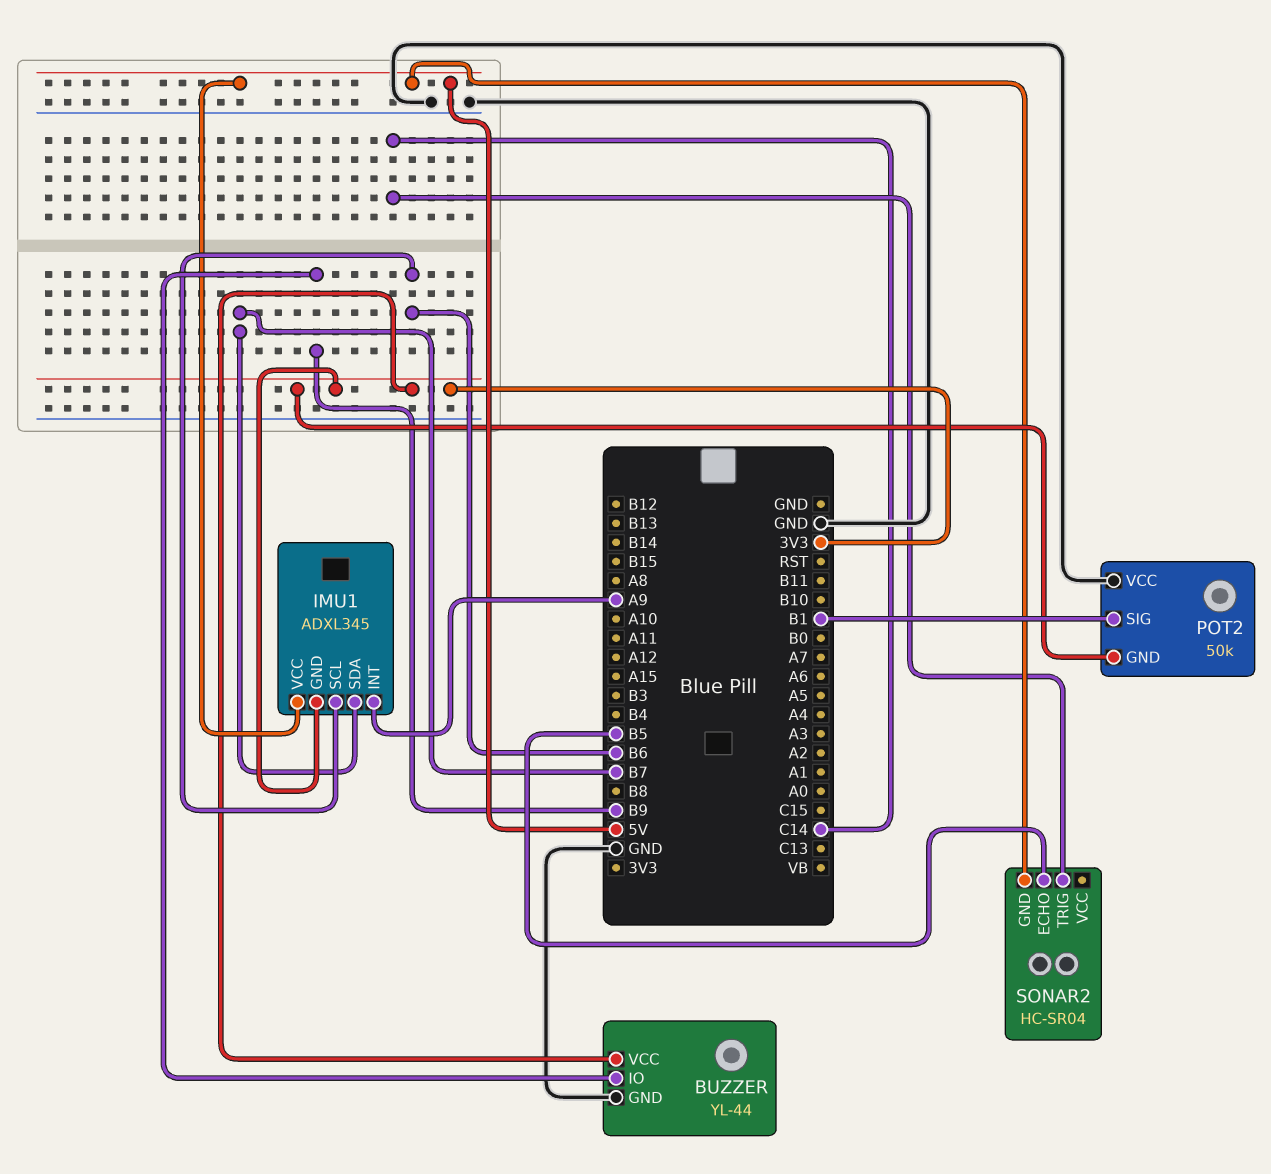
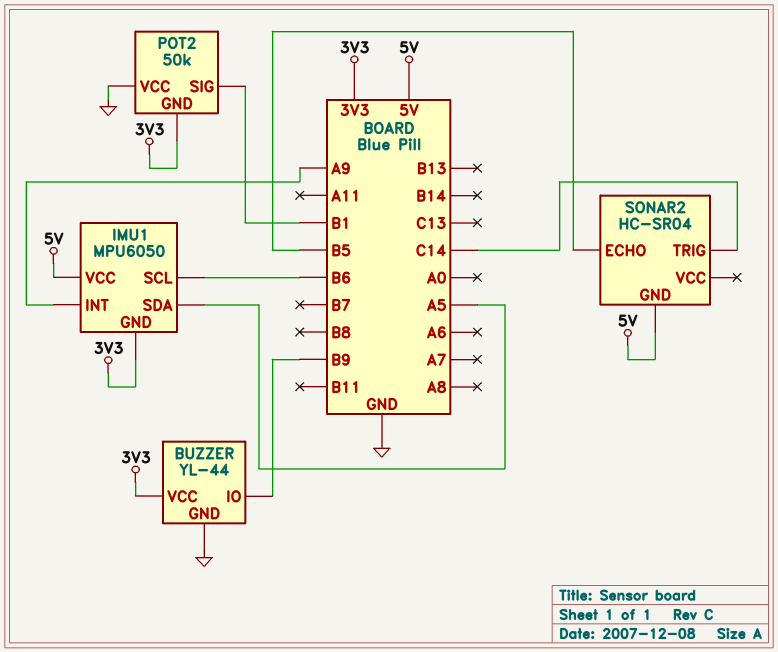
IMU1: ADXL345 -> MPU6050
IMU1 pin SDA: B7 -> A5

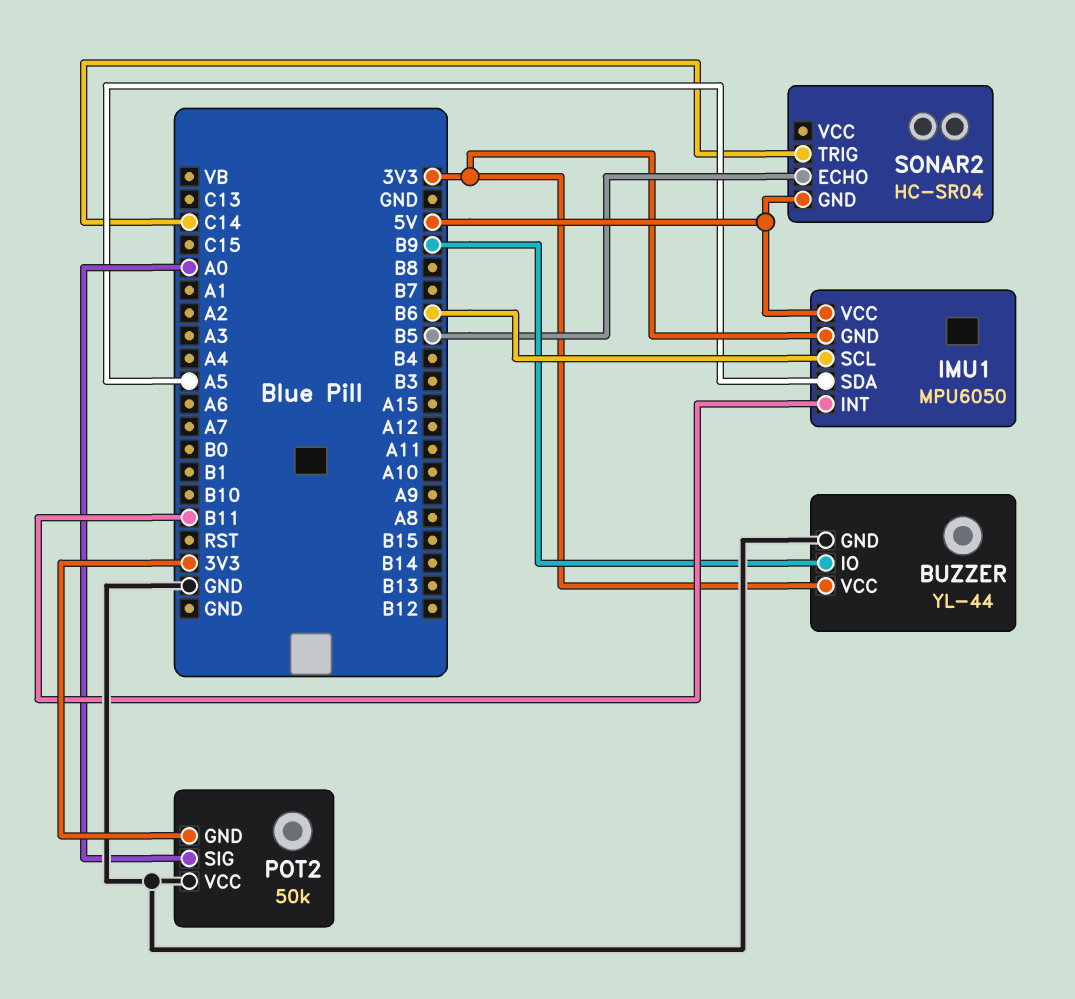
IMU1 pin INT: A9 -> B11
POT2 pin SIG: B1 -> A0

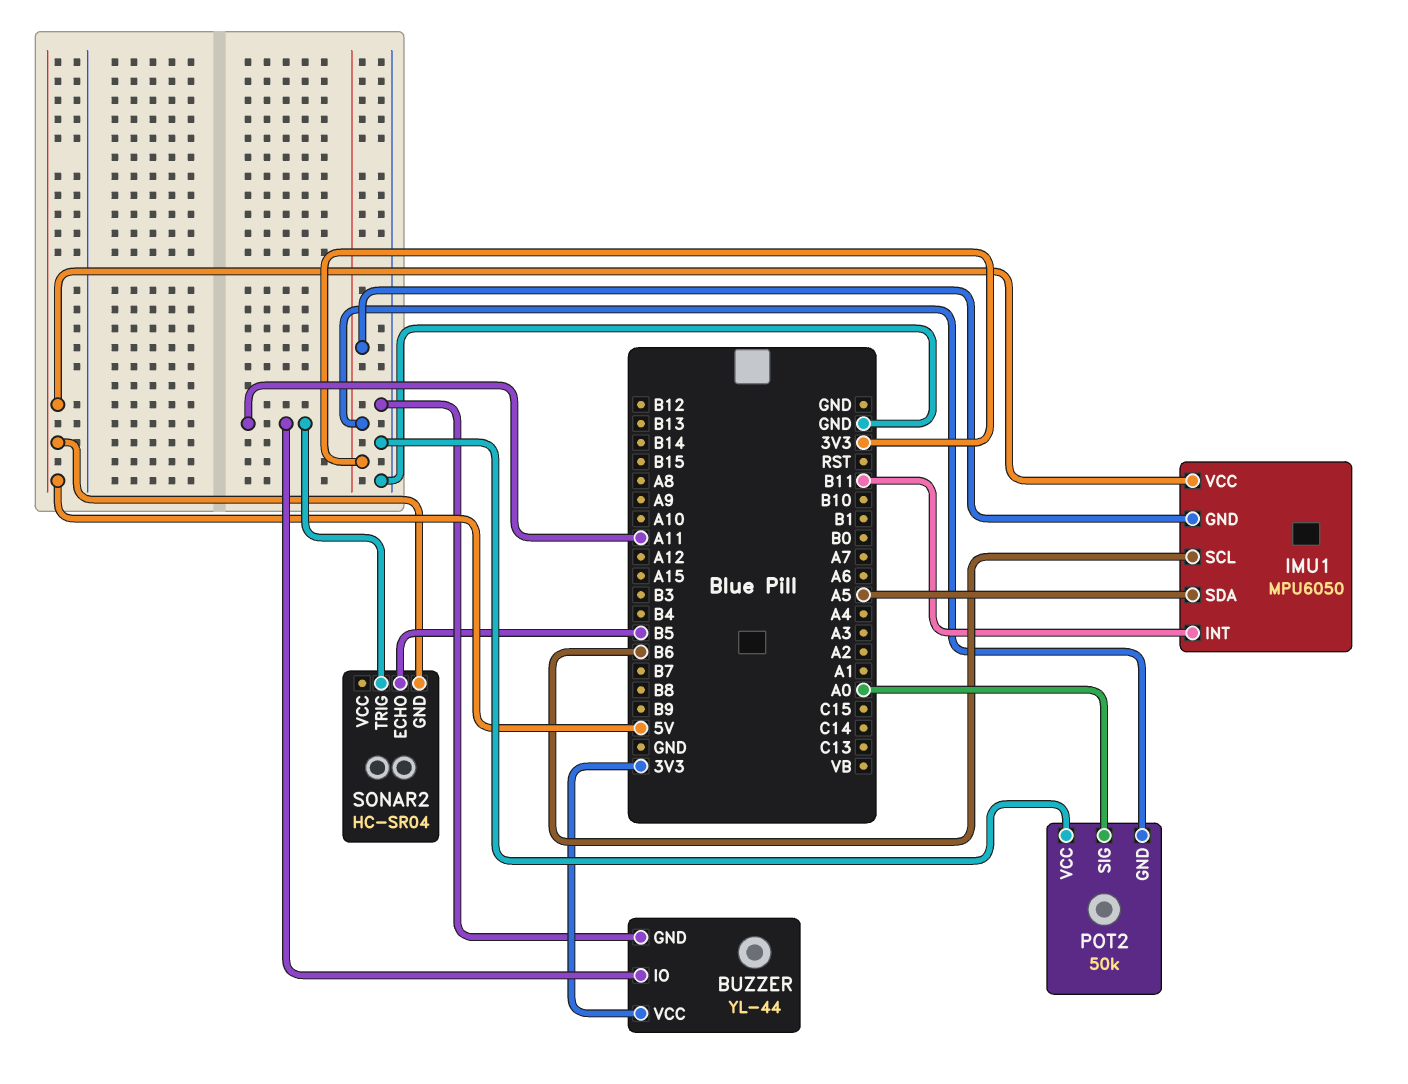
BUZZER pin IO: B9 -> A11
SONAR2 pin TRIG: C14 -> A11

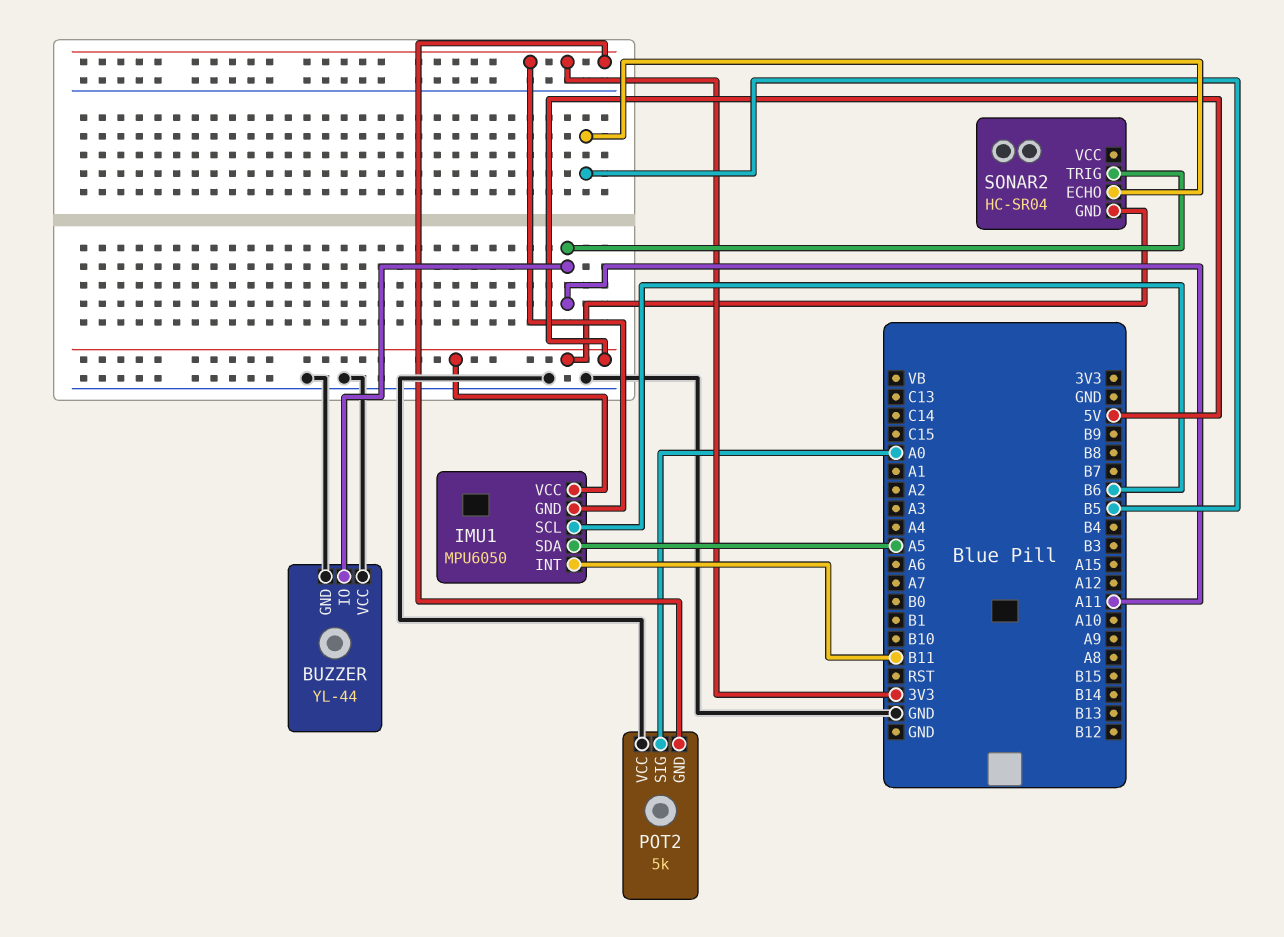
BUZZER pin VCC: 3V3 -> GND
POT2: 50k -> 5k

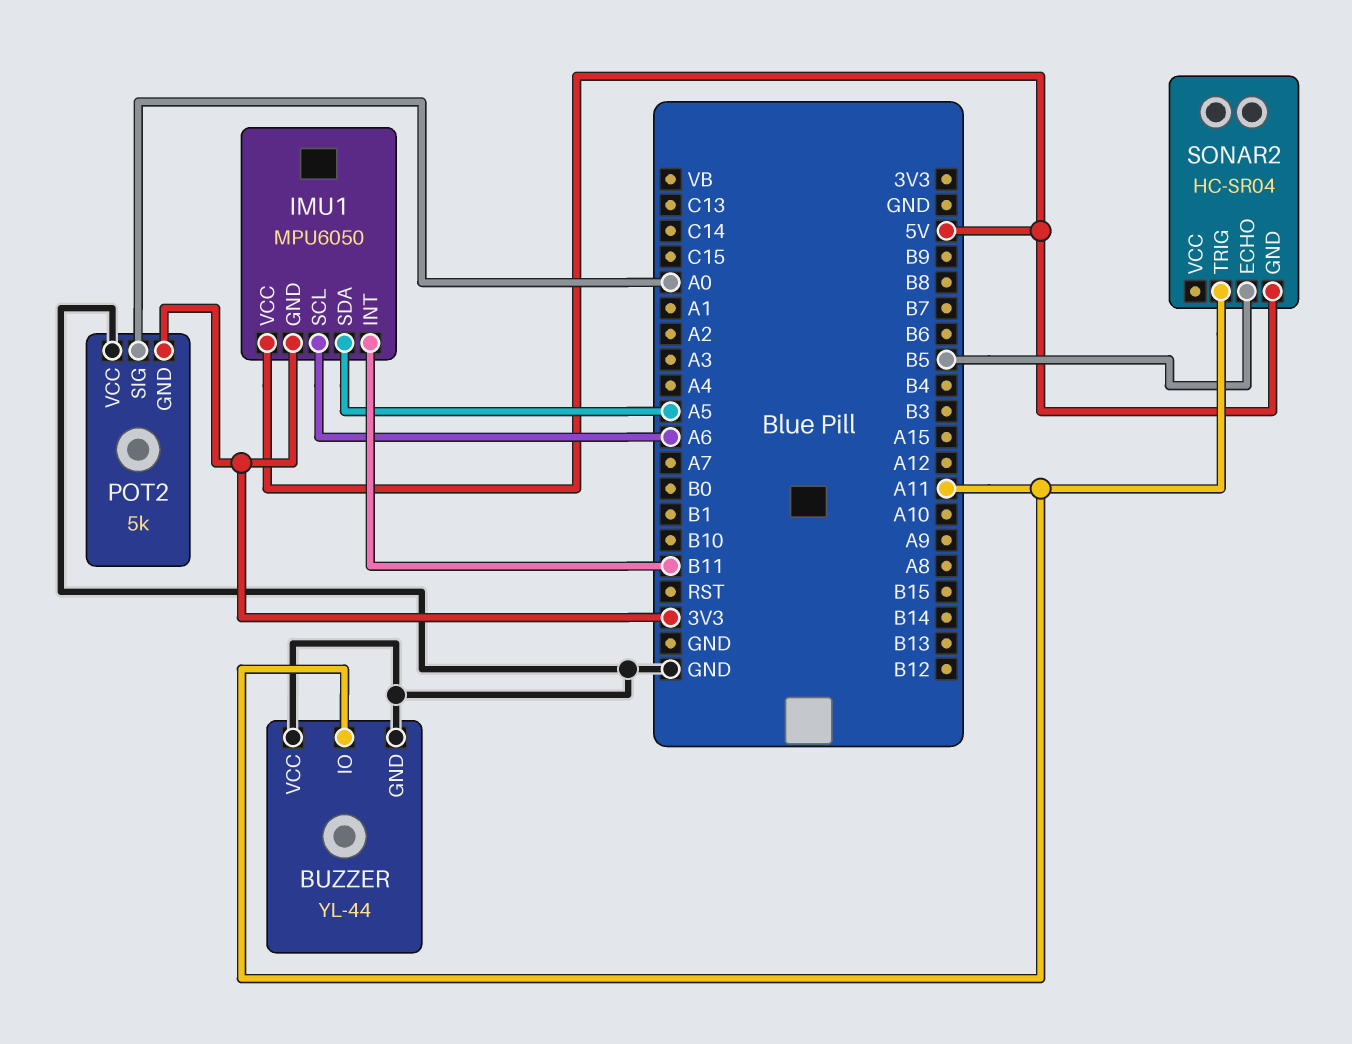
IMU1 pin SCL: B6 -> A6

